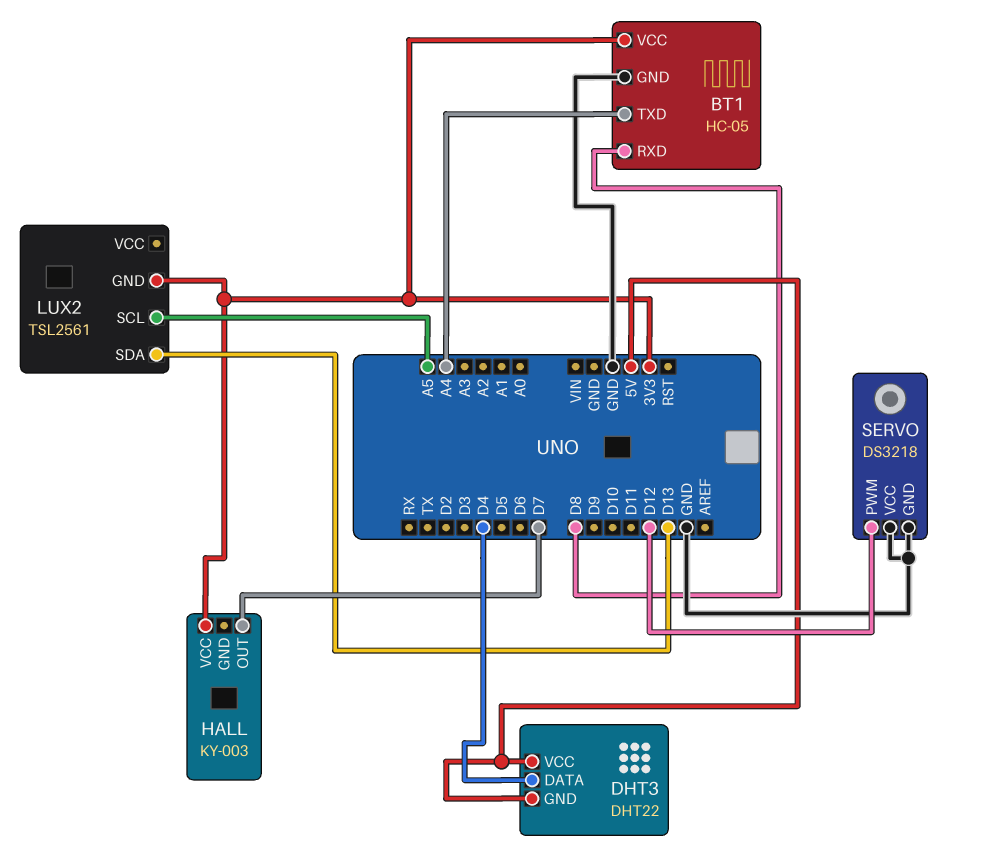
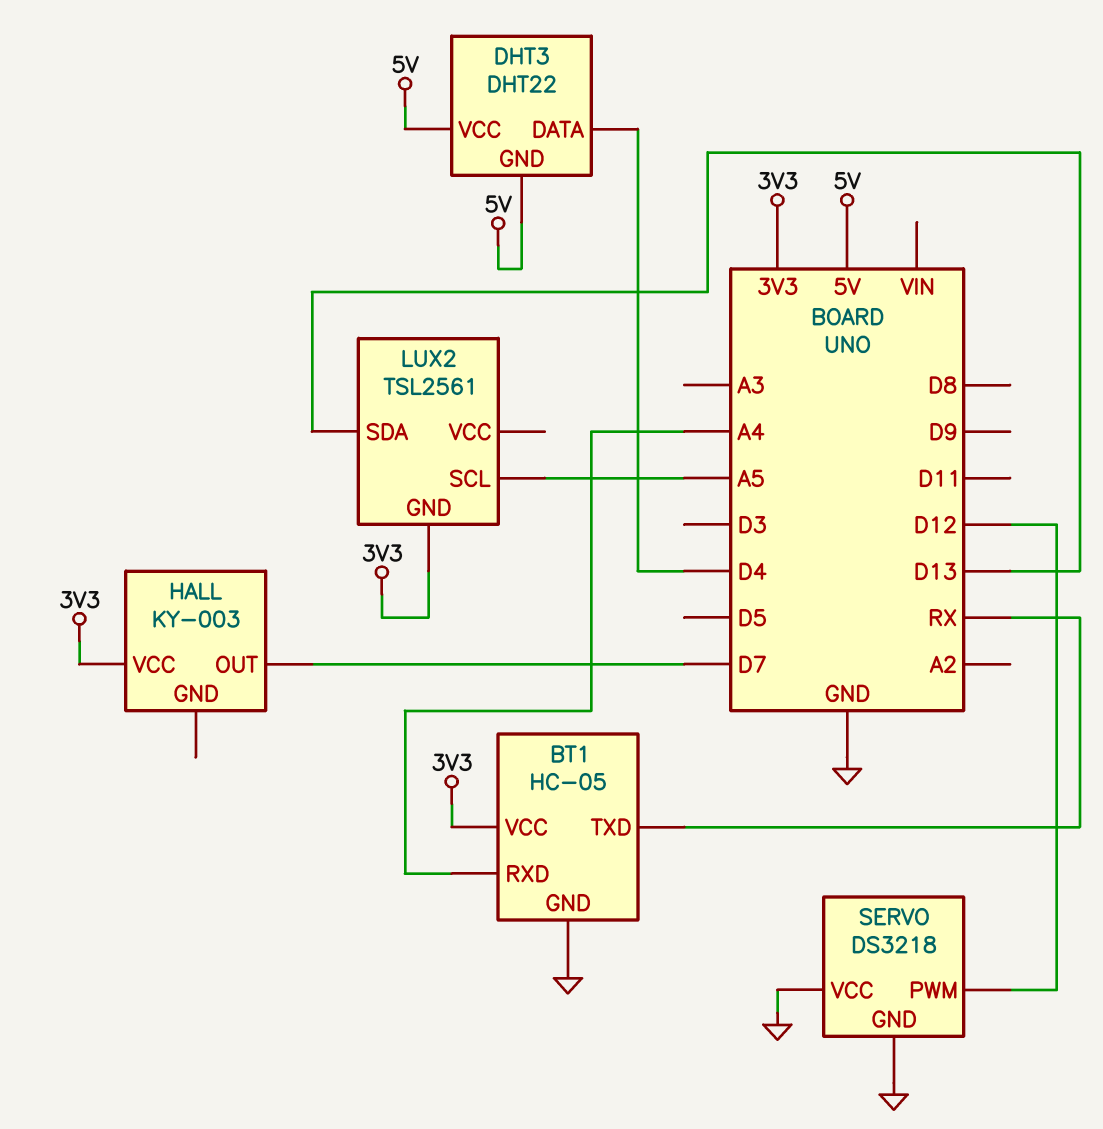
BT1 pin RXD: D8 -> A4
BT1 pin TXD: A4 -> RX

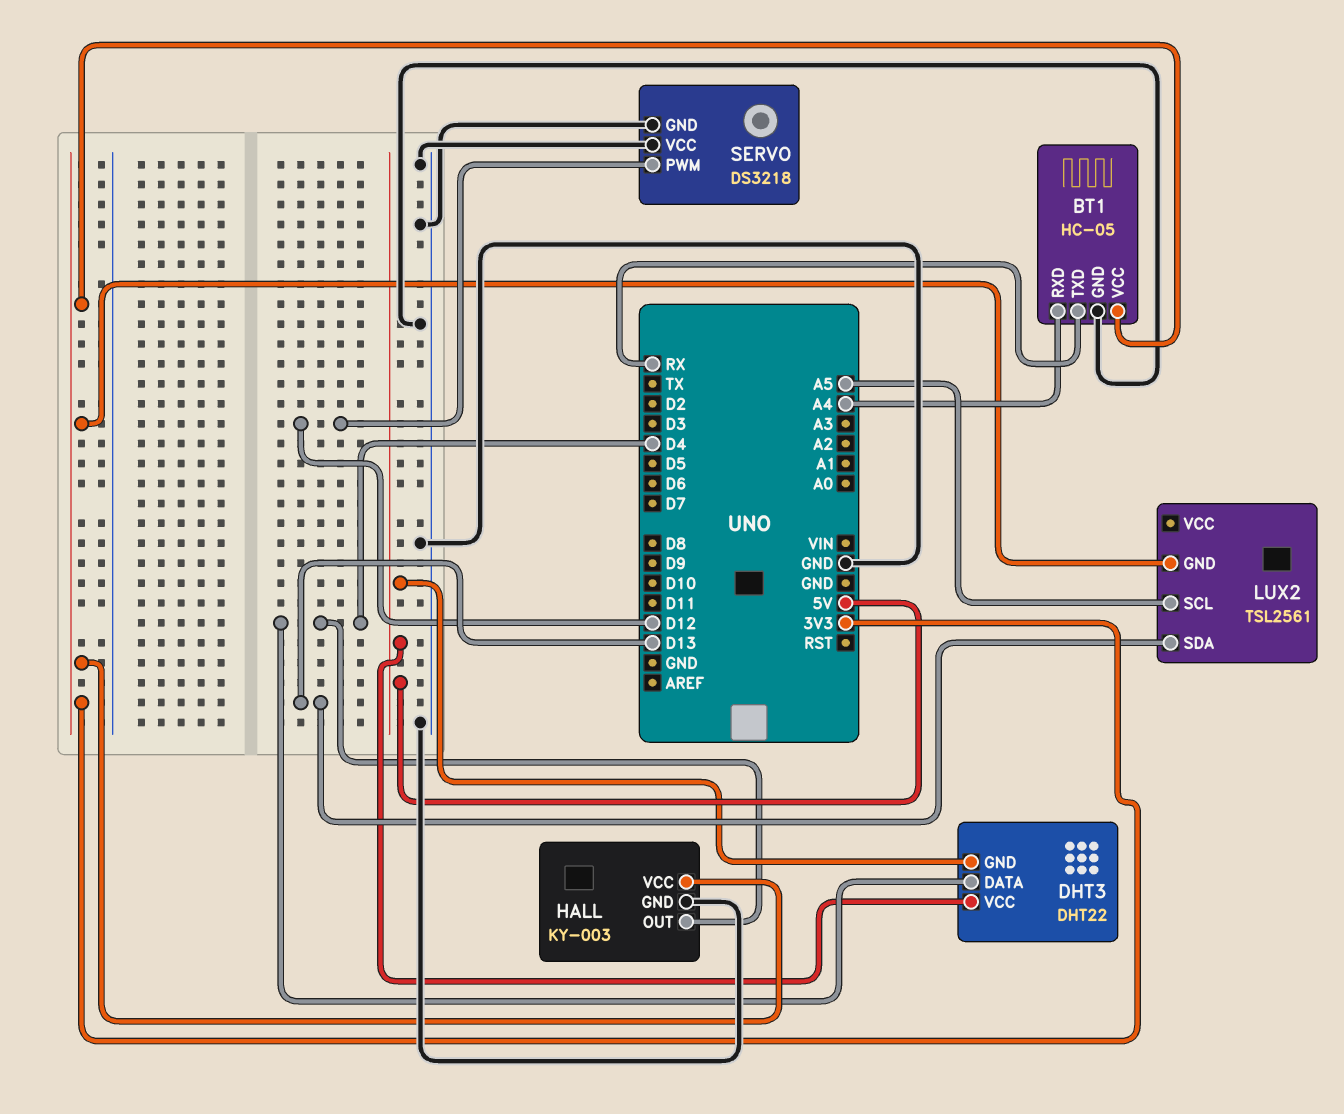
HALL pin GND: none -> GND
HALL pin OUT: D7 -> D4

